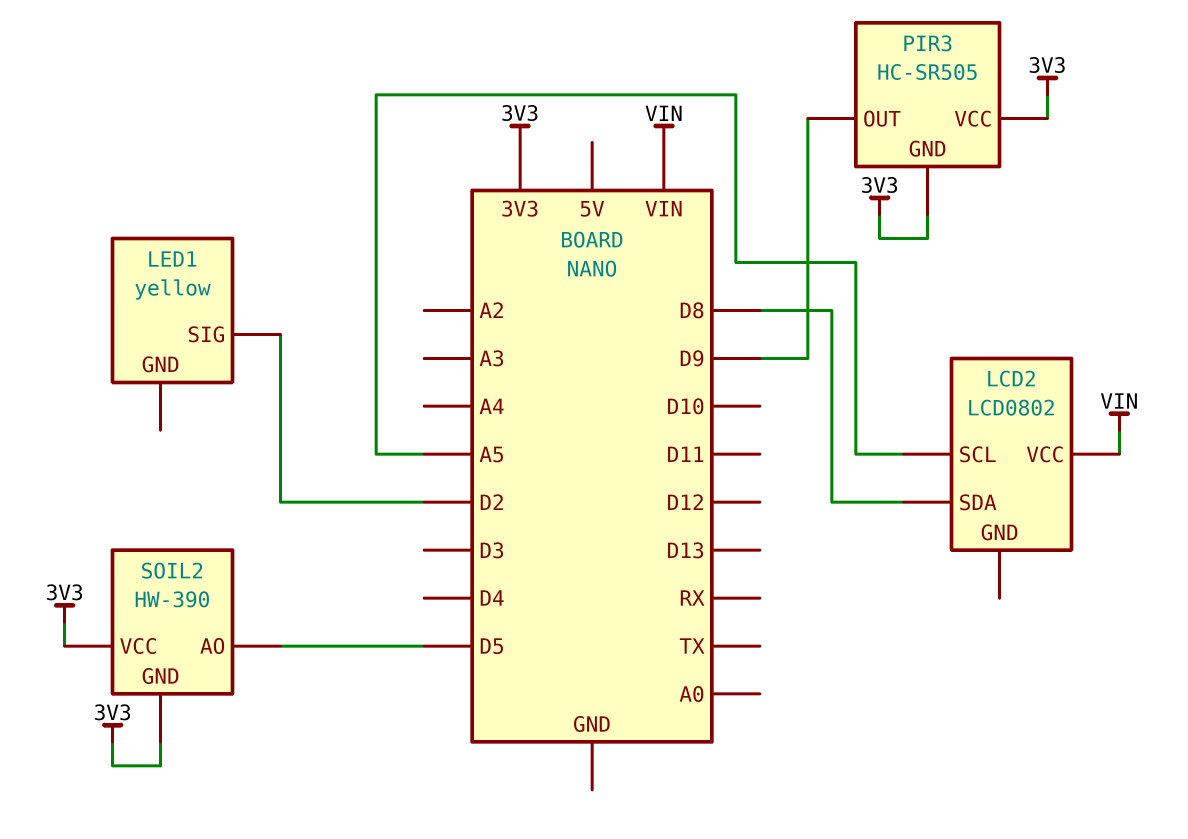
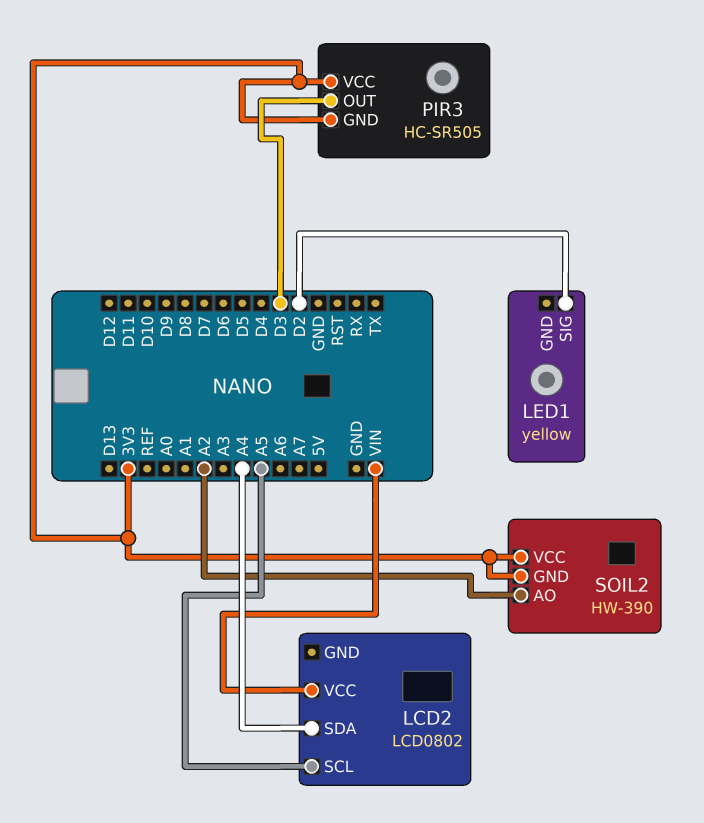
LCD2 pin SDA: D8 -> A4
PIR3 pin OUT: D9 -> D3
SOIL2 pin AO: D5 -> A2

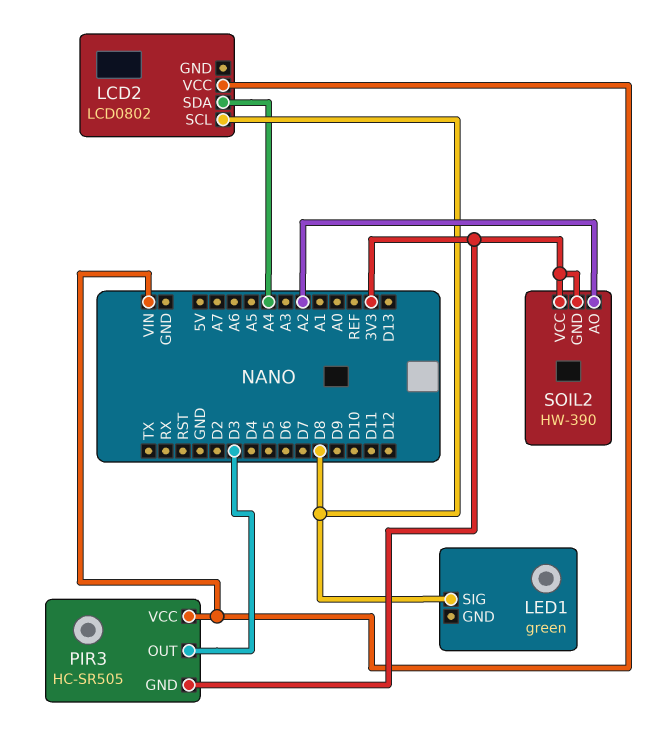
LCD2 pin SCL: A5 -> D8
LED1: yellow -> green
LED1 pin SIG: D2 -> D8
PIR3 pin VCC: 3V3 -> VIN

